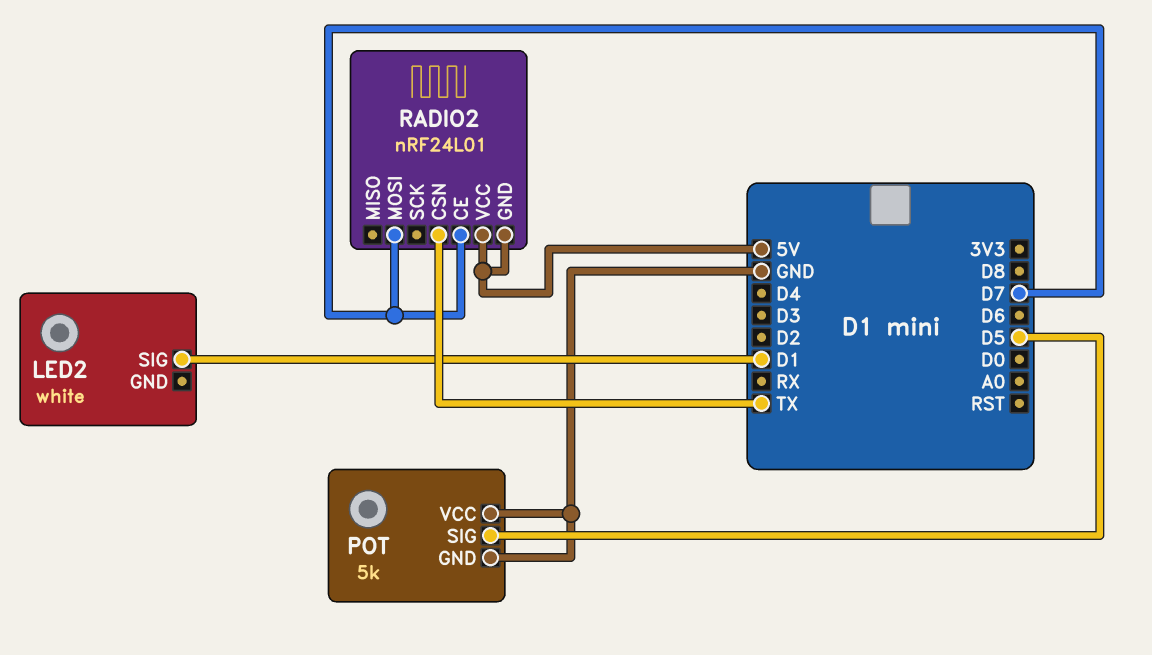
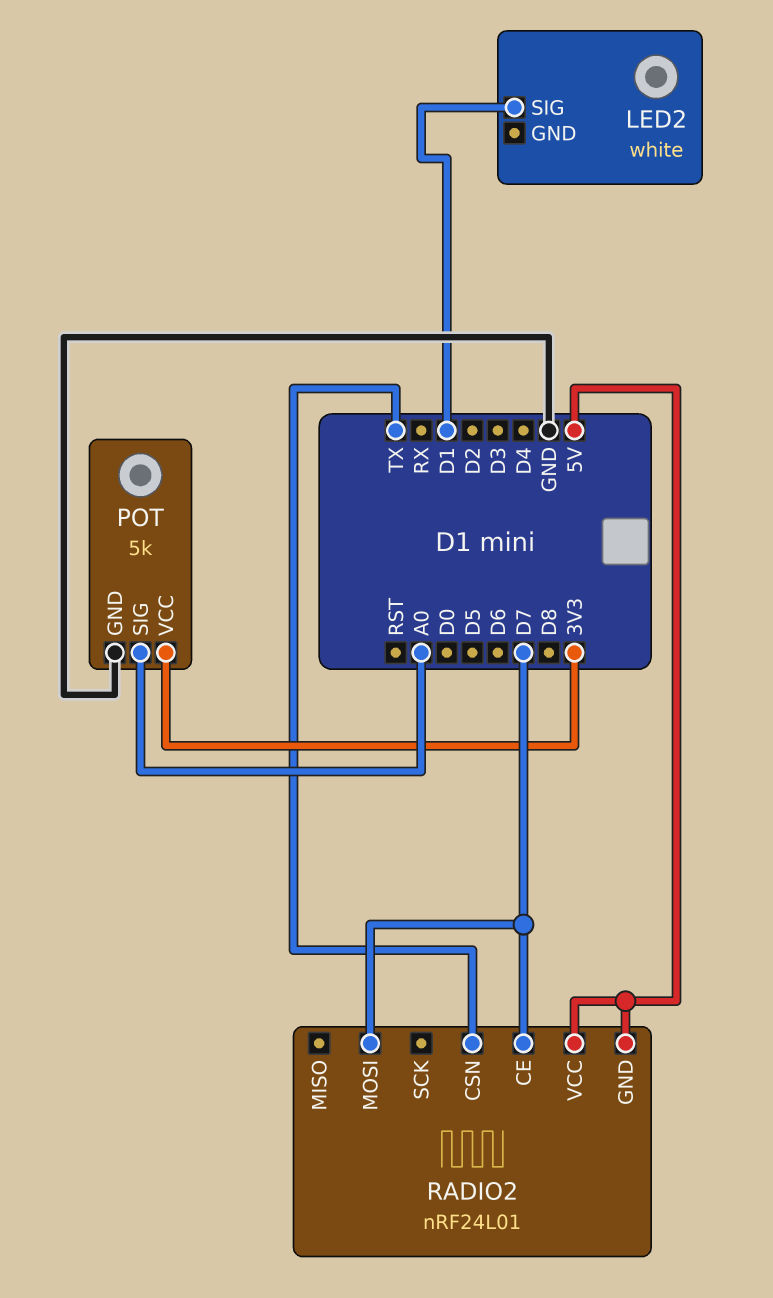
POT pin SIG: D5 -> A0
POT pin VCC: GND -> 3V3

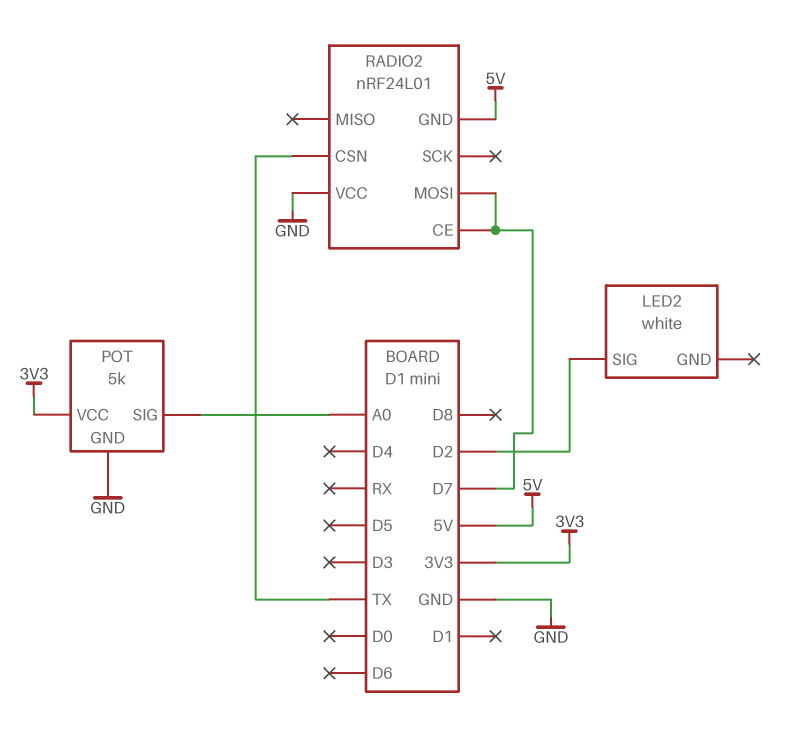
LED2 pin SIG: D1 -> D2
RADIO2 pin VCC: 5V -> GND

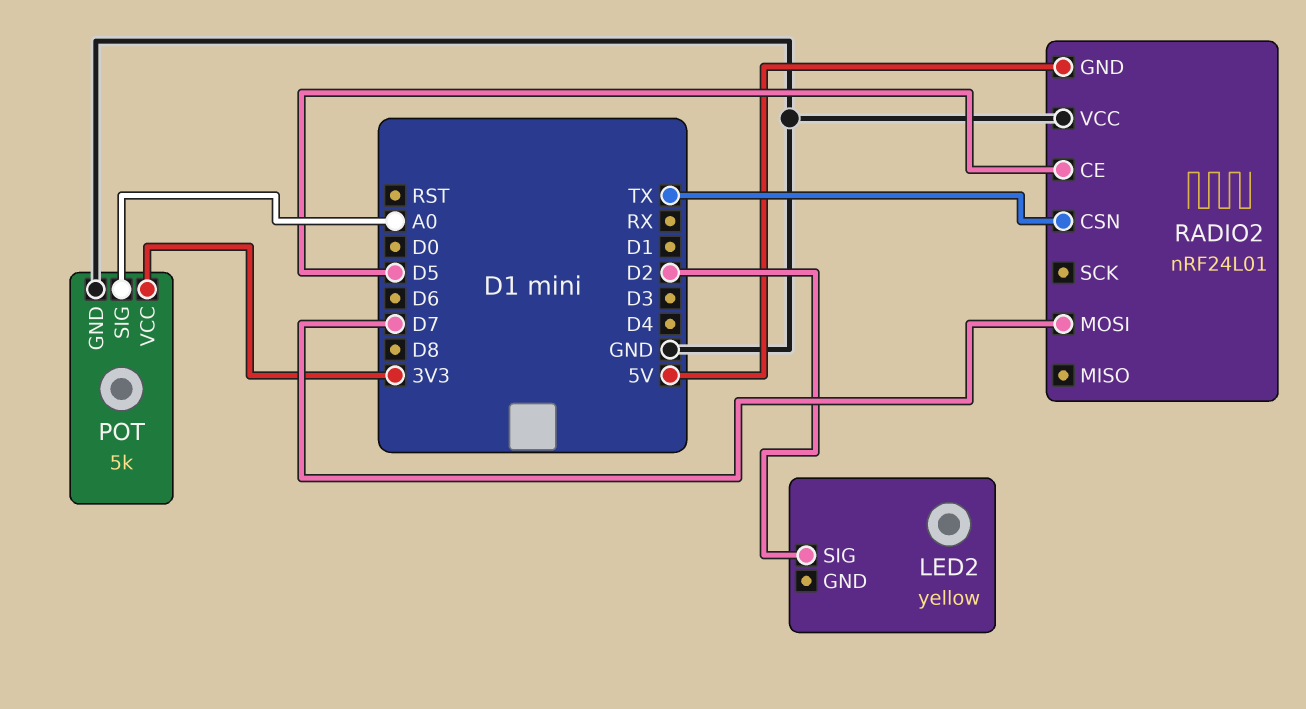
LED2: white -> yellow
RADIO2 pin CE: D7 -> D5

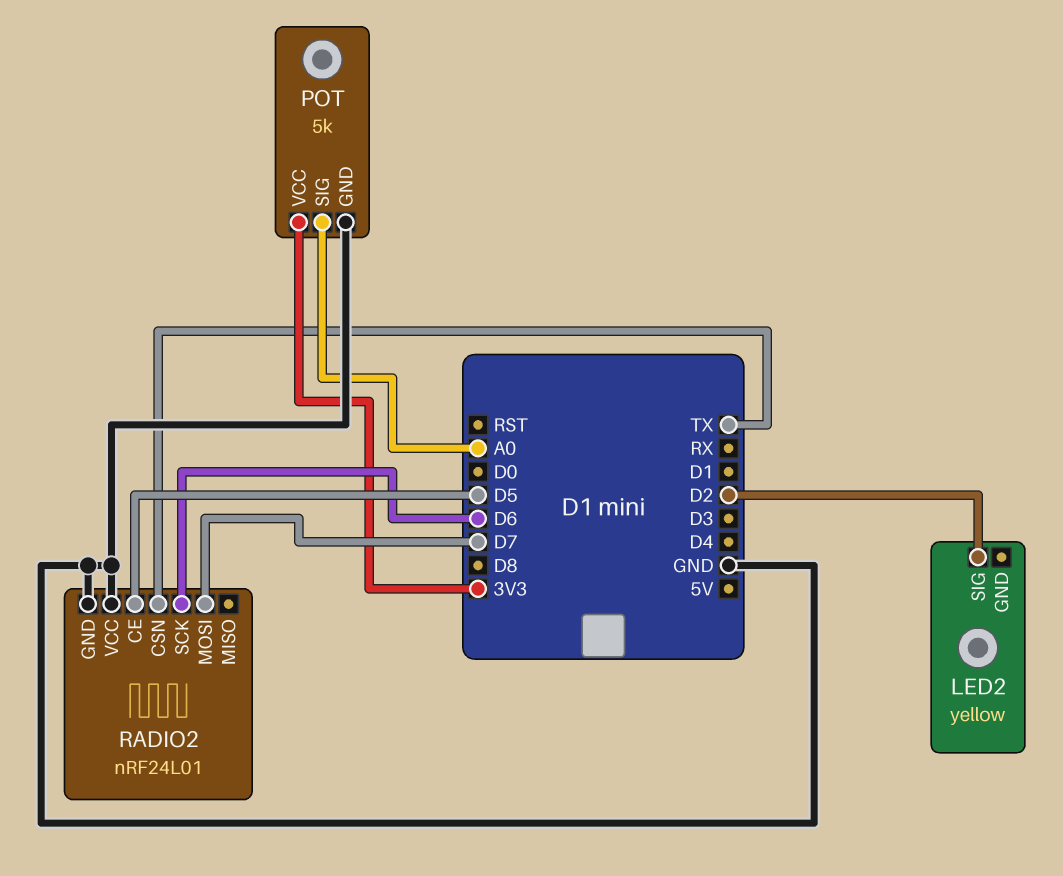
RADIO2 pin GND: 5V -> GND
RADIO2 pin SCK: none -> D6

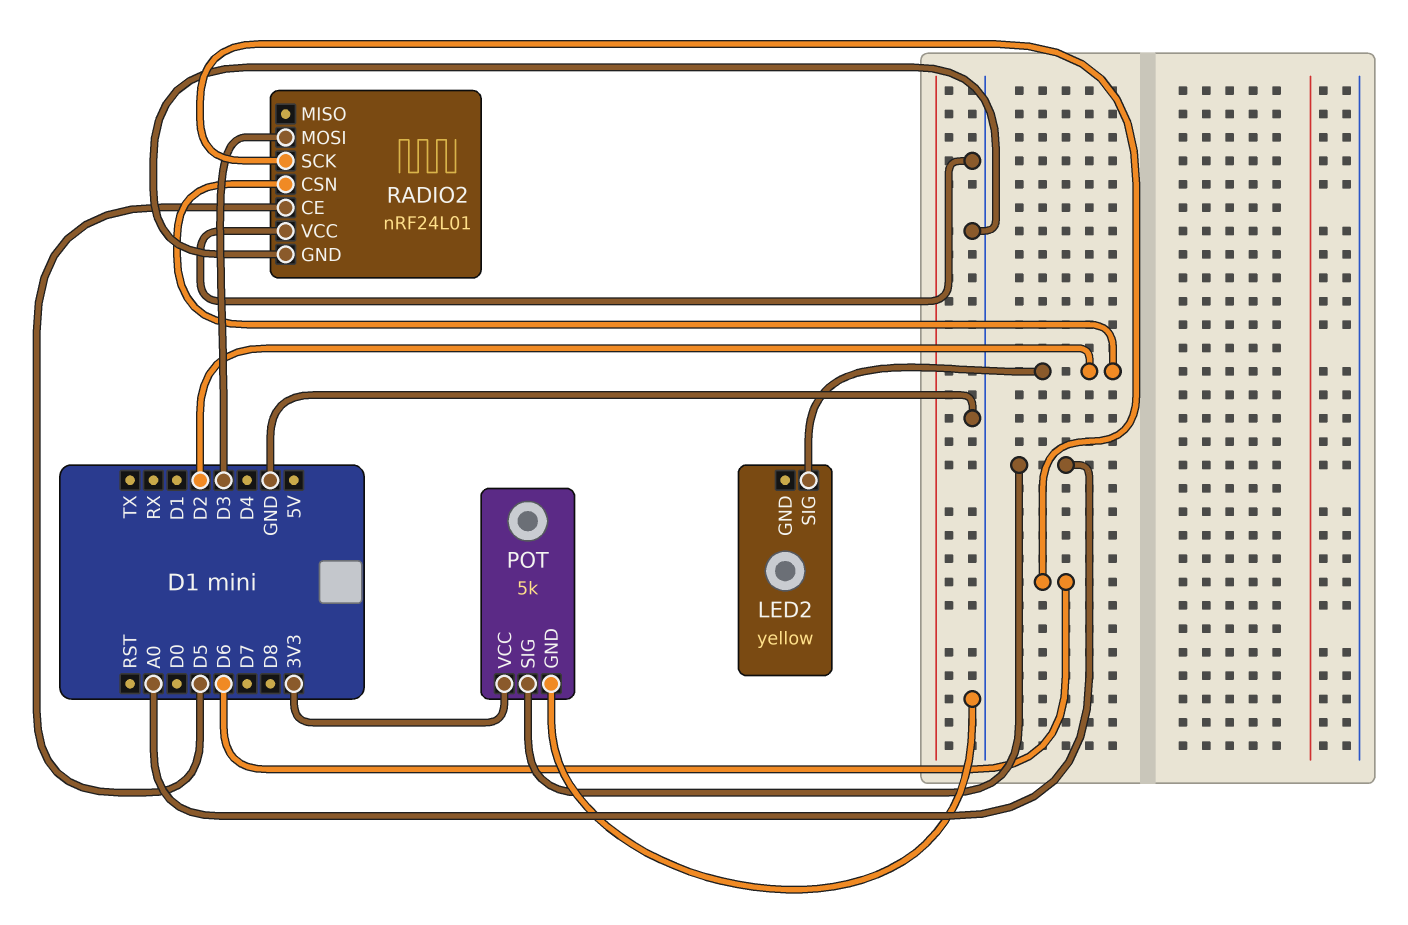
RADIO2 pin CSN: TX -> D2
RADIO2 pin MOSI: D7 -> D3

